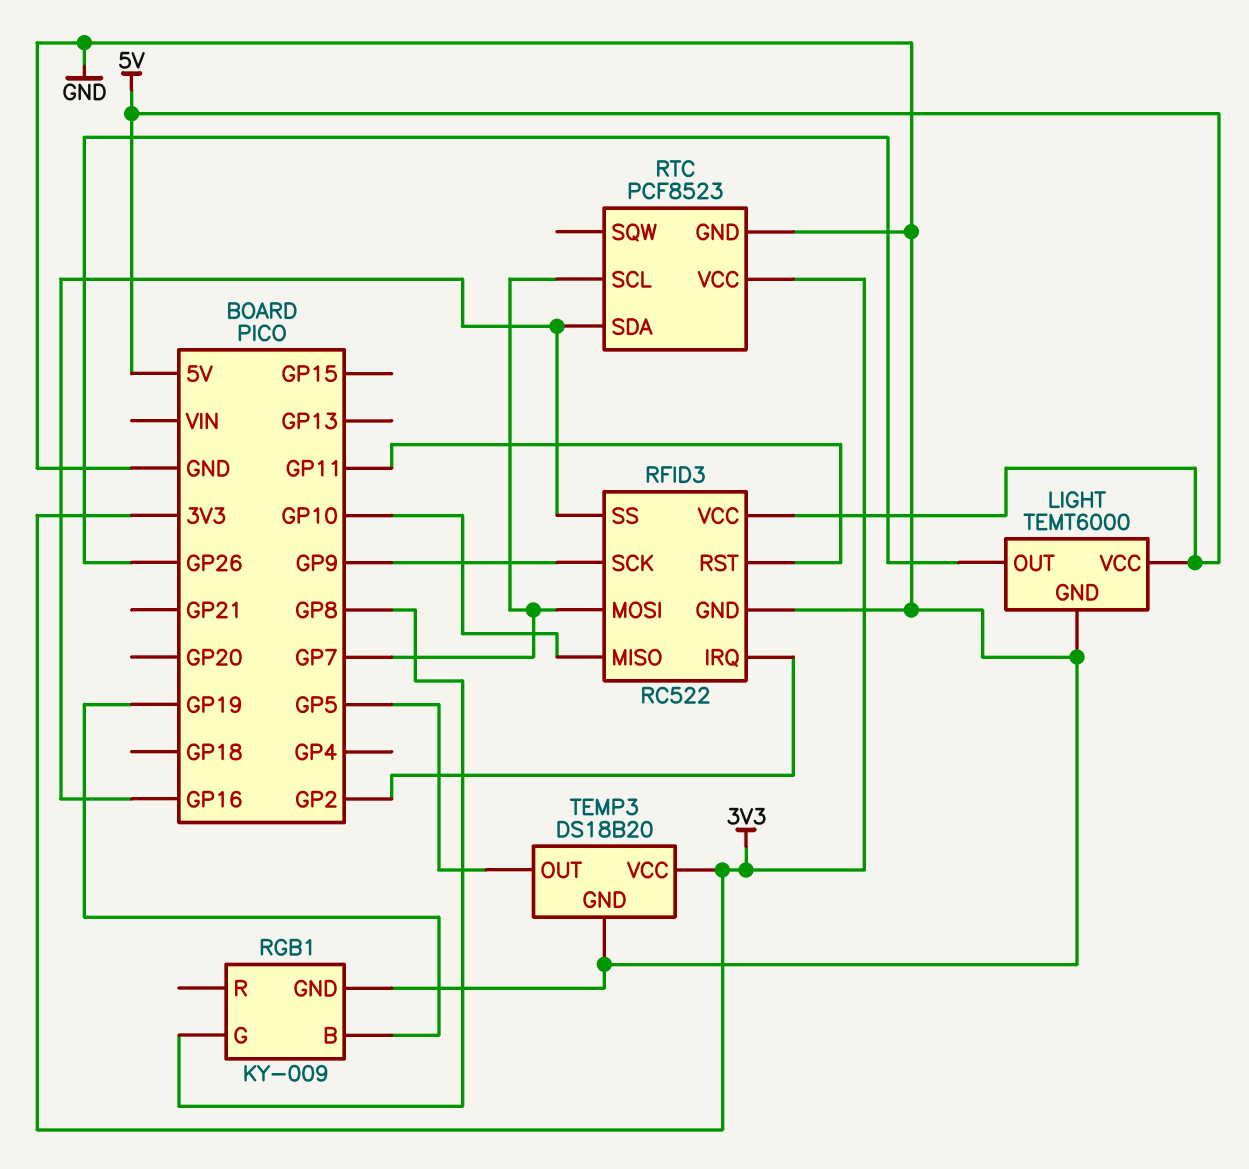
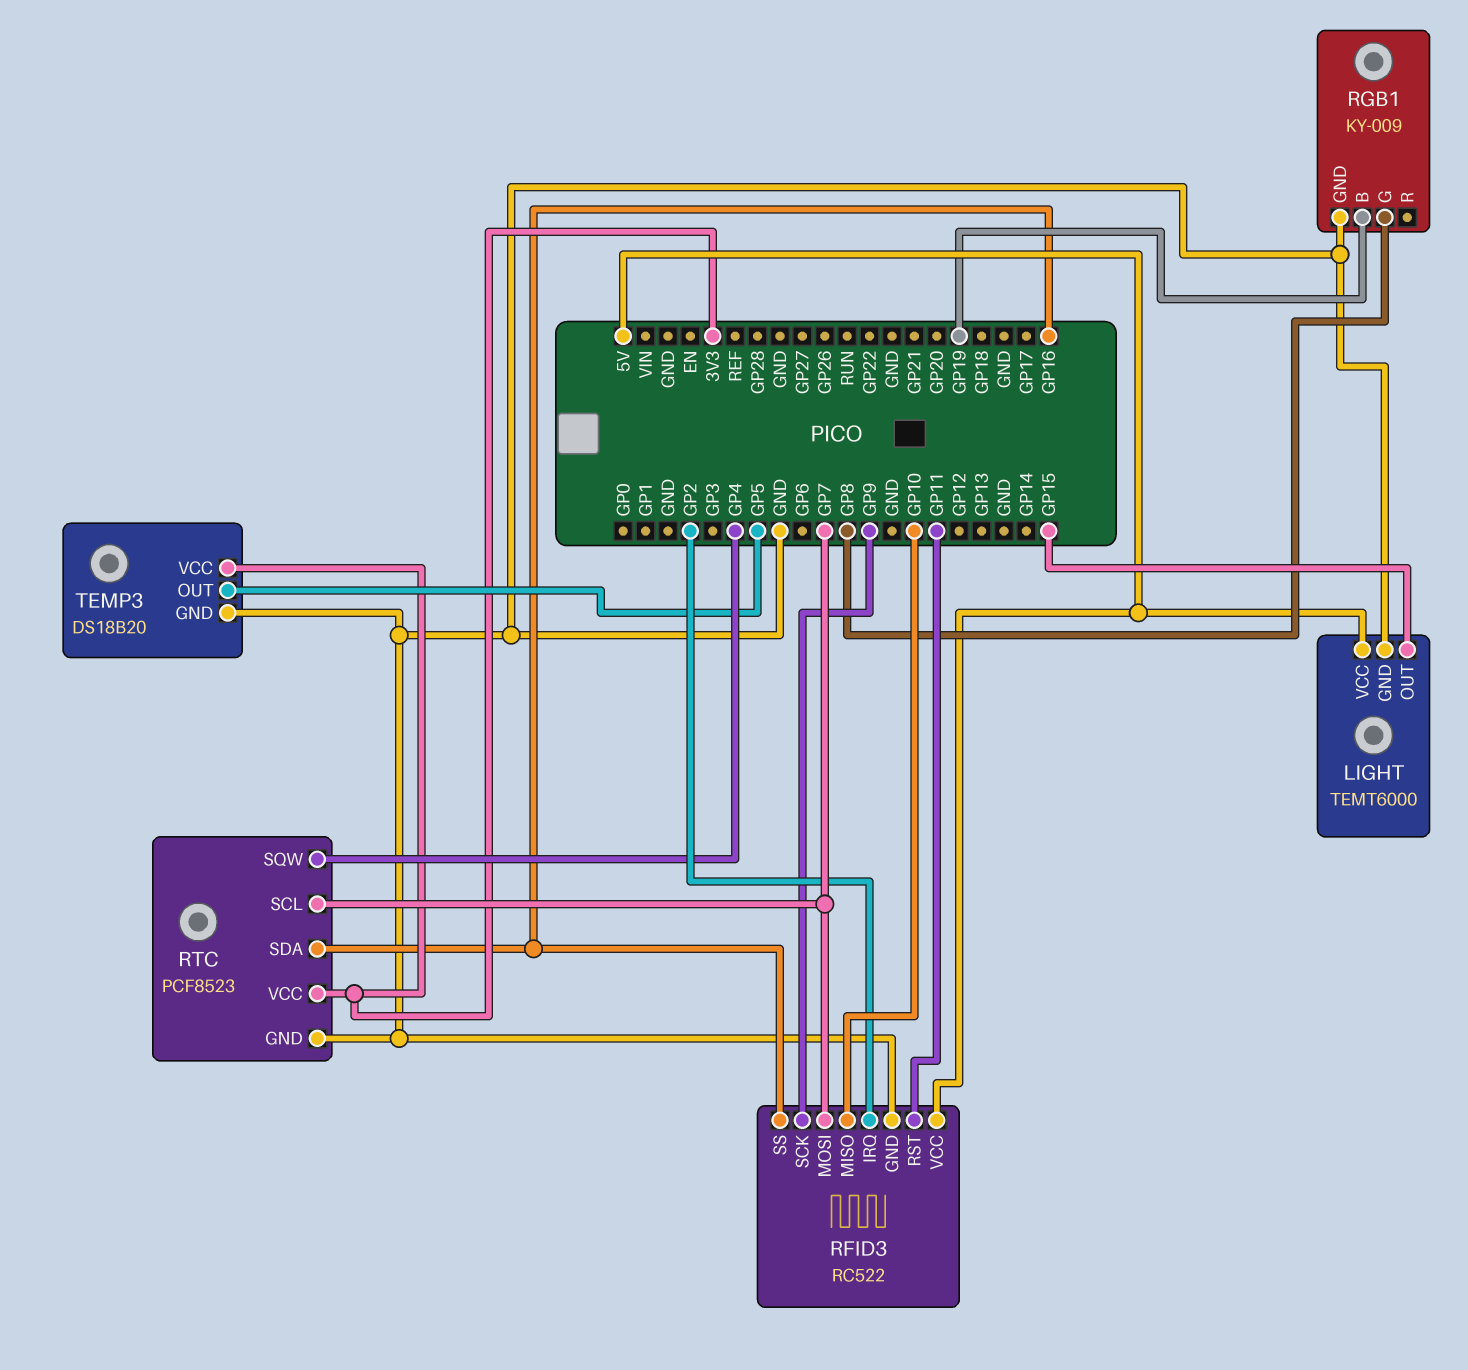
LIGHT pin OUT: GP26 -> GP15
RTC pin SQW: none -> GP4

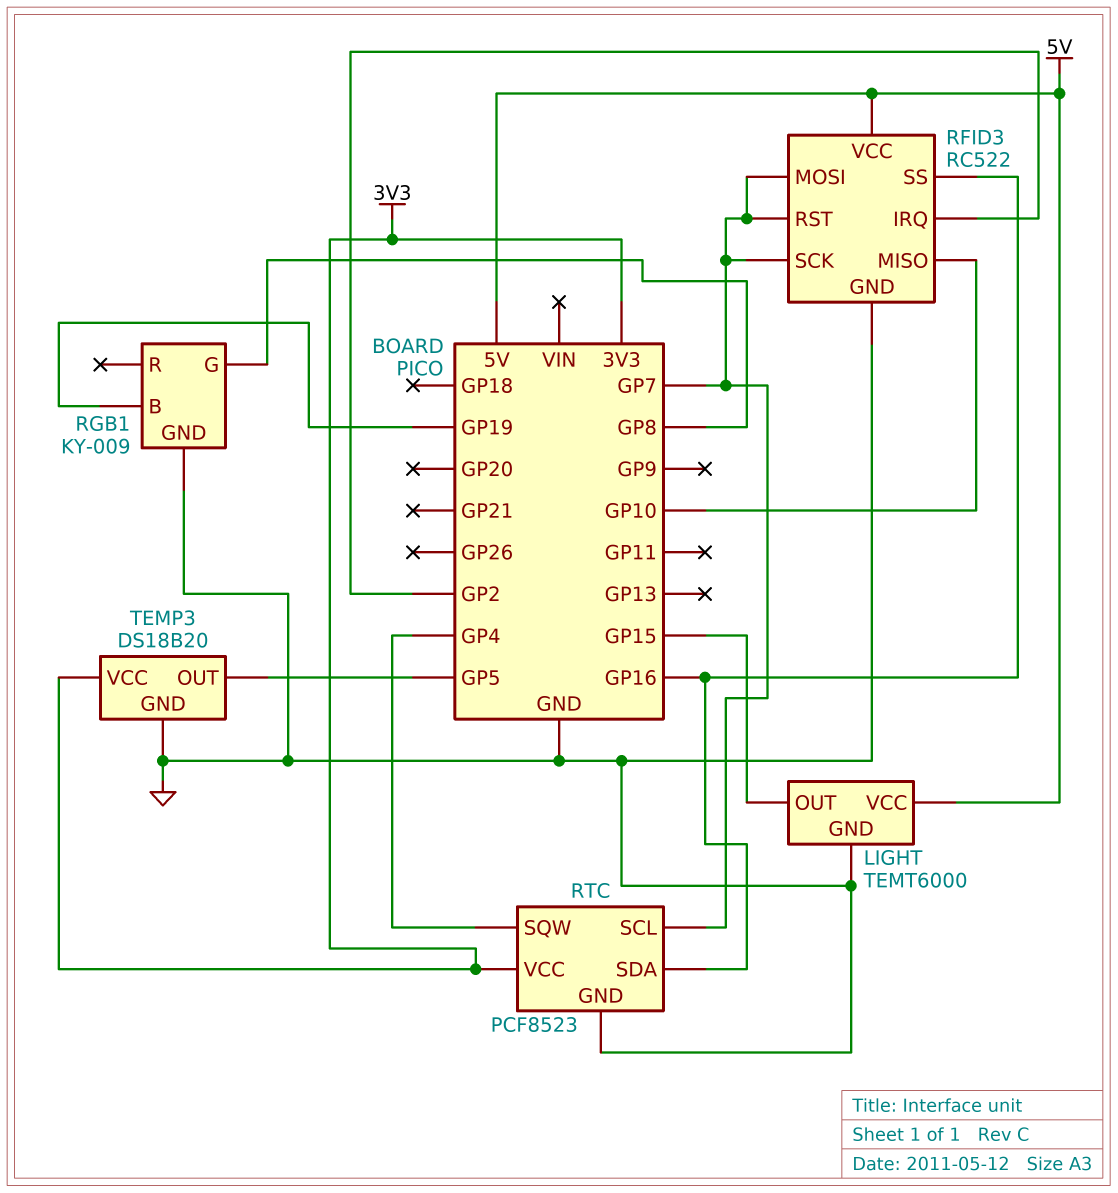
RFID3 pin RST: GP11 -> GP7
RFID3 pin SCK: GP9 -> GP7

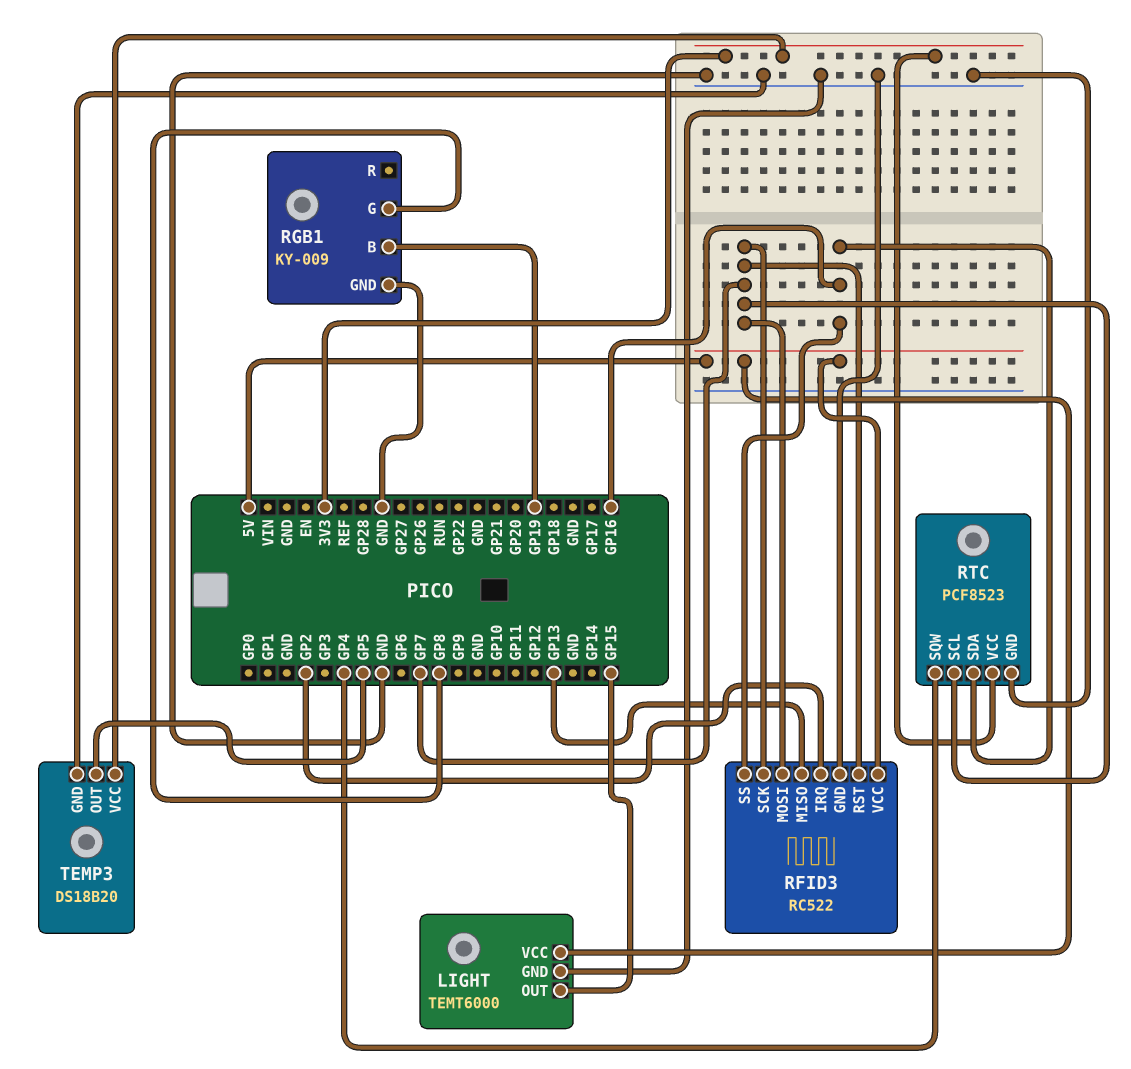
RFID3 pin MISO: GP10 -> GP13

